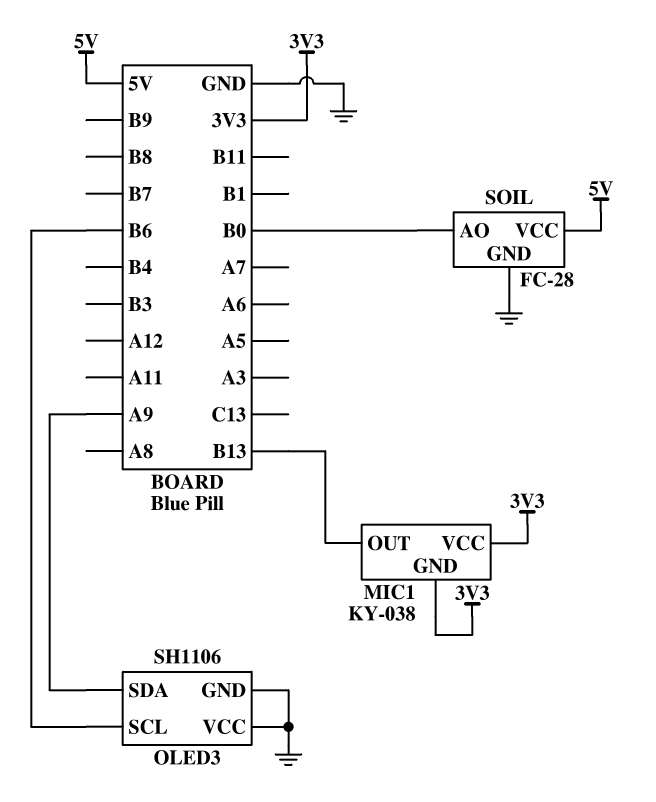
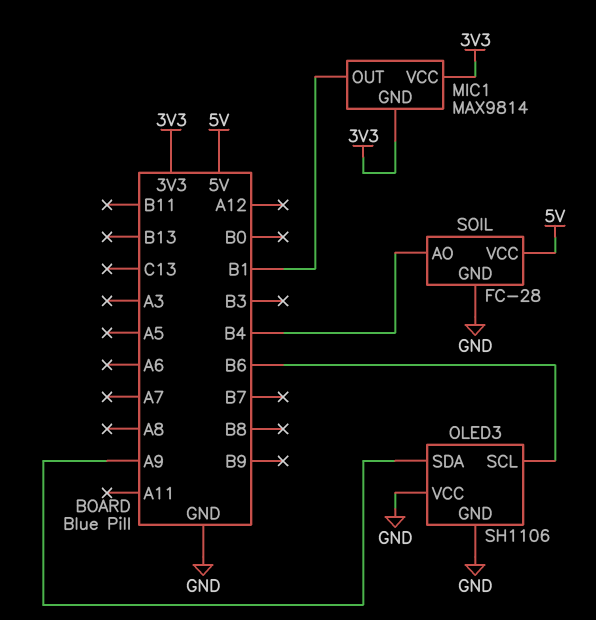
MIC1: KY-038 -> MAX9814
MIC1 pin OUT: B13 -> B1
SOIL pin AO: B0 -> B4

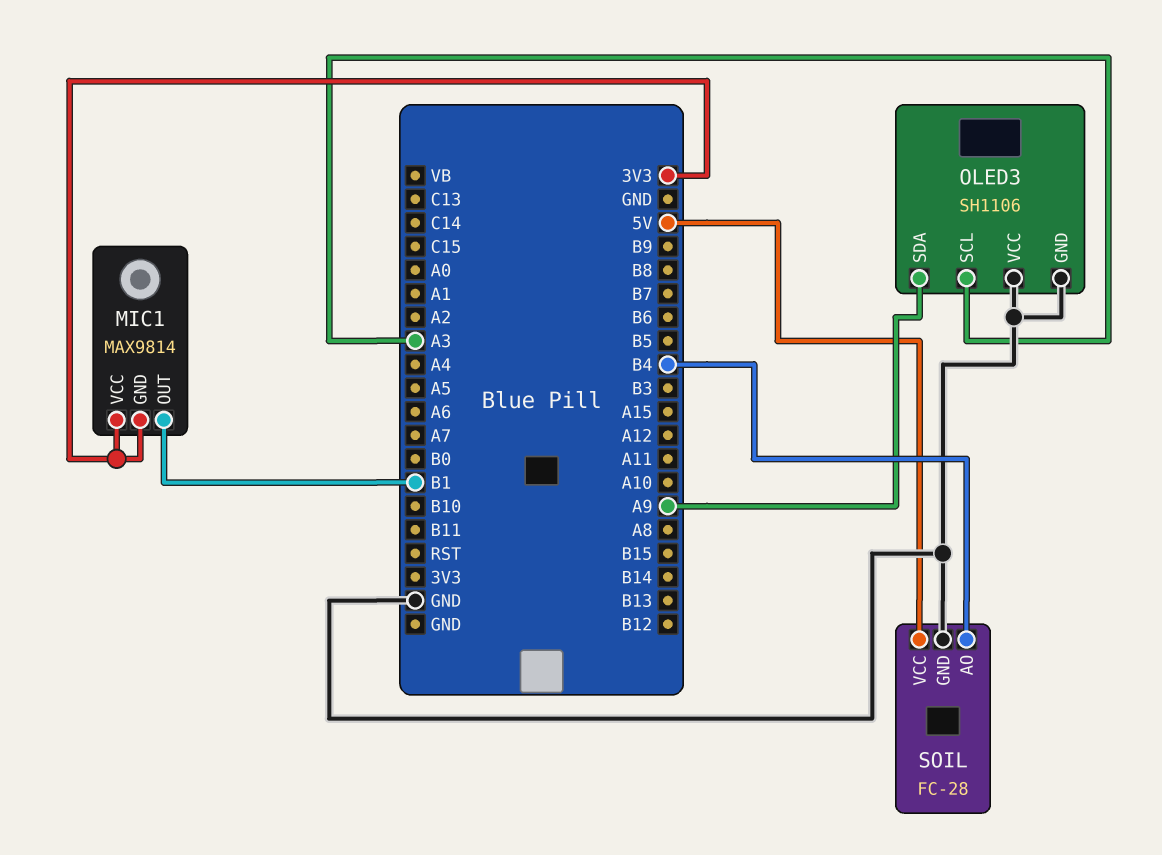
OLED3 pin SCL: B6 -> A3

